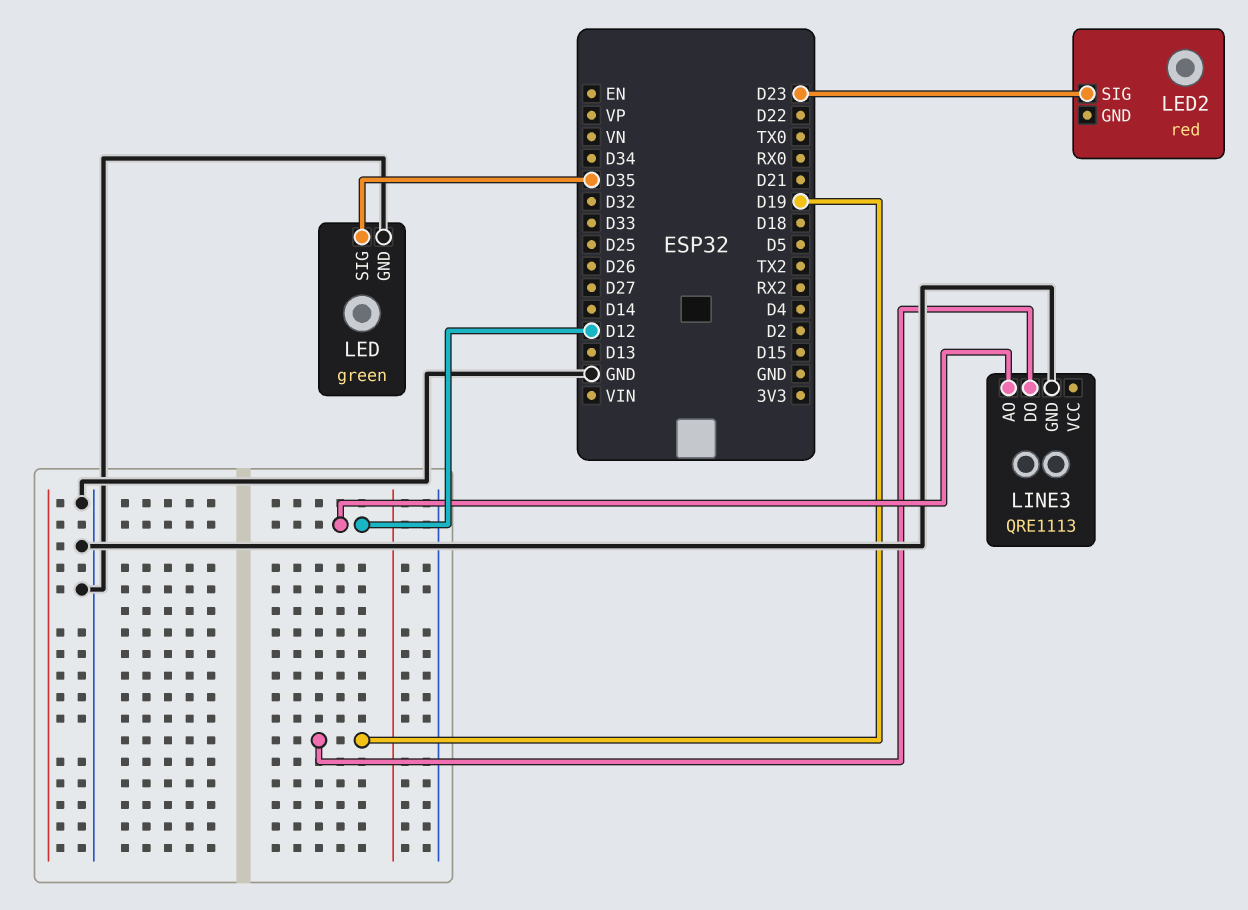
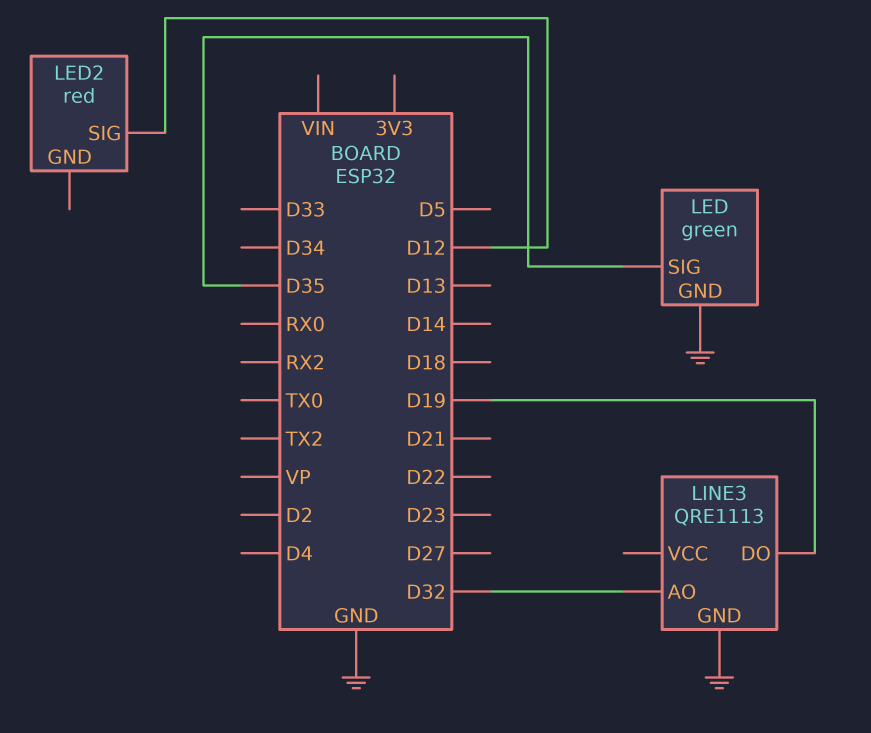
LED2 pin SIG: D23 -> D12
LINE3 pin AO: D12 -> D32

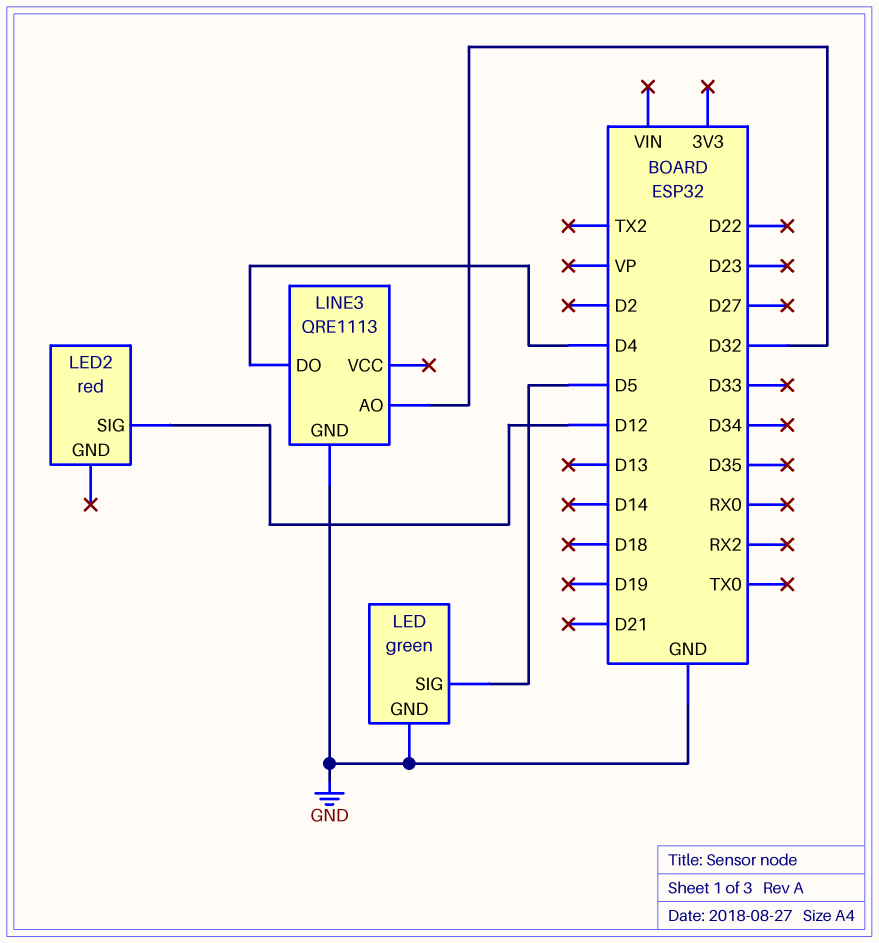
LED pin SIG: D35 -> D5
LINE3 pin DO: D19 -> D4

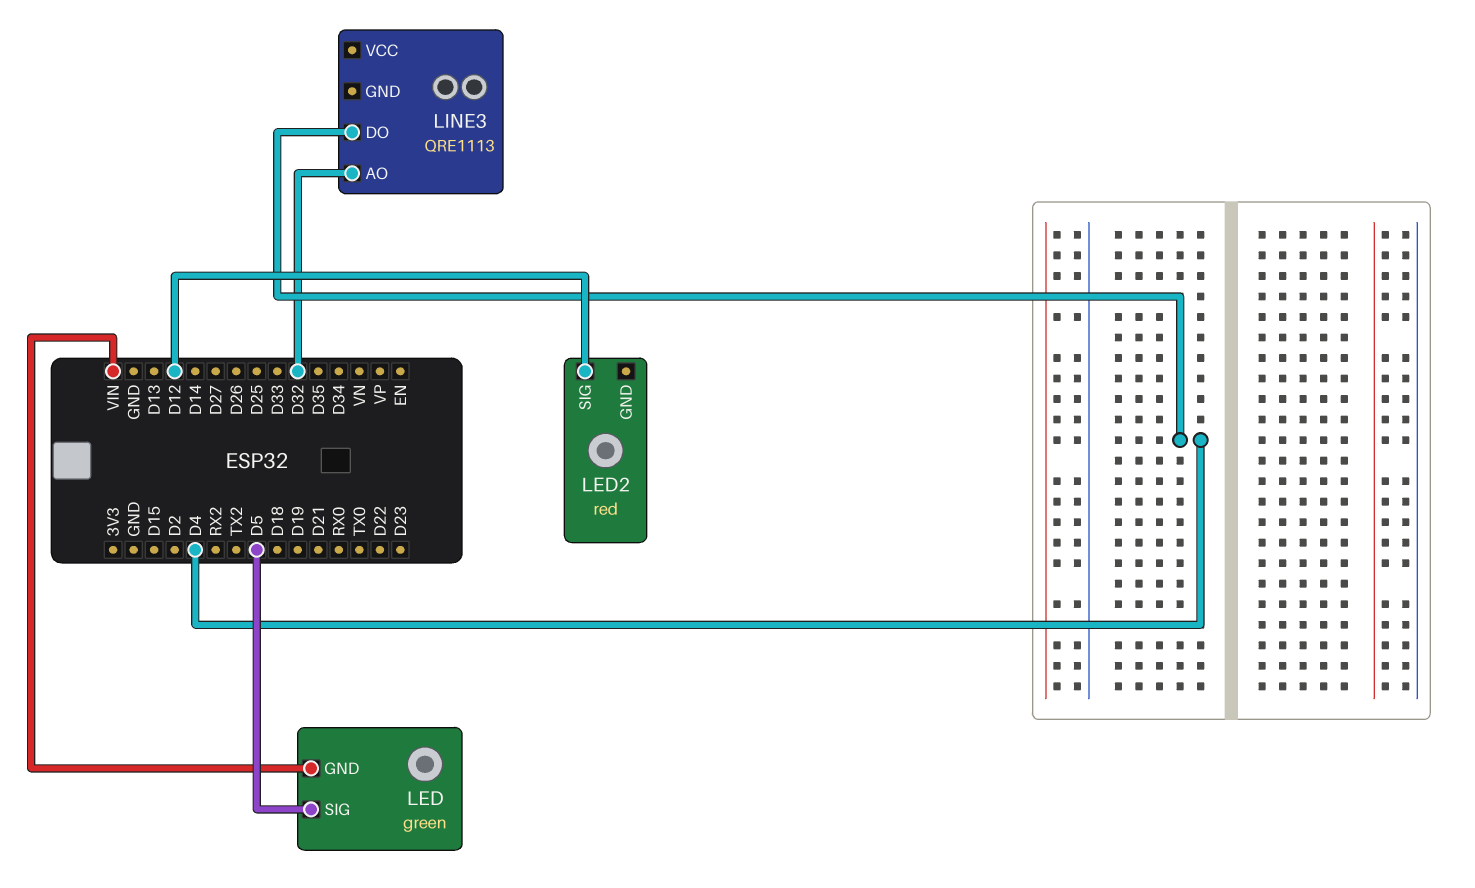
LED pin GND: GND -> VIN
LINE3 pin GND: GND -> none

